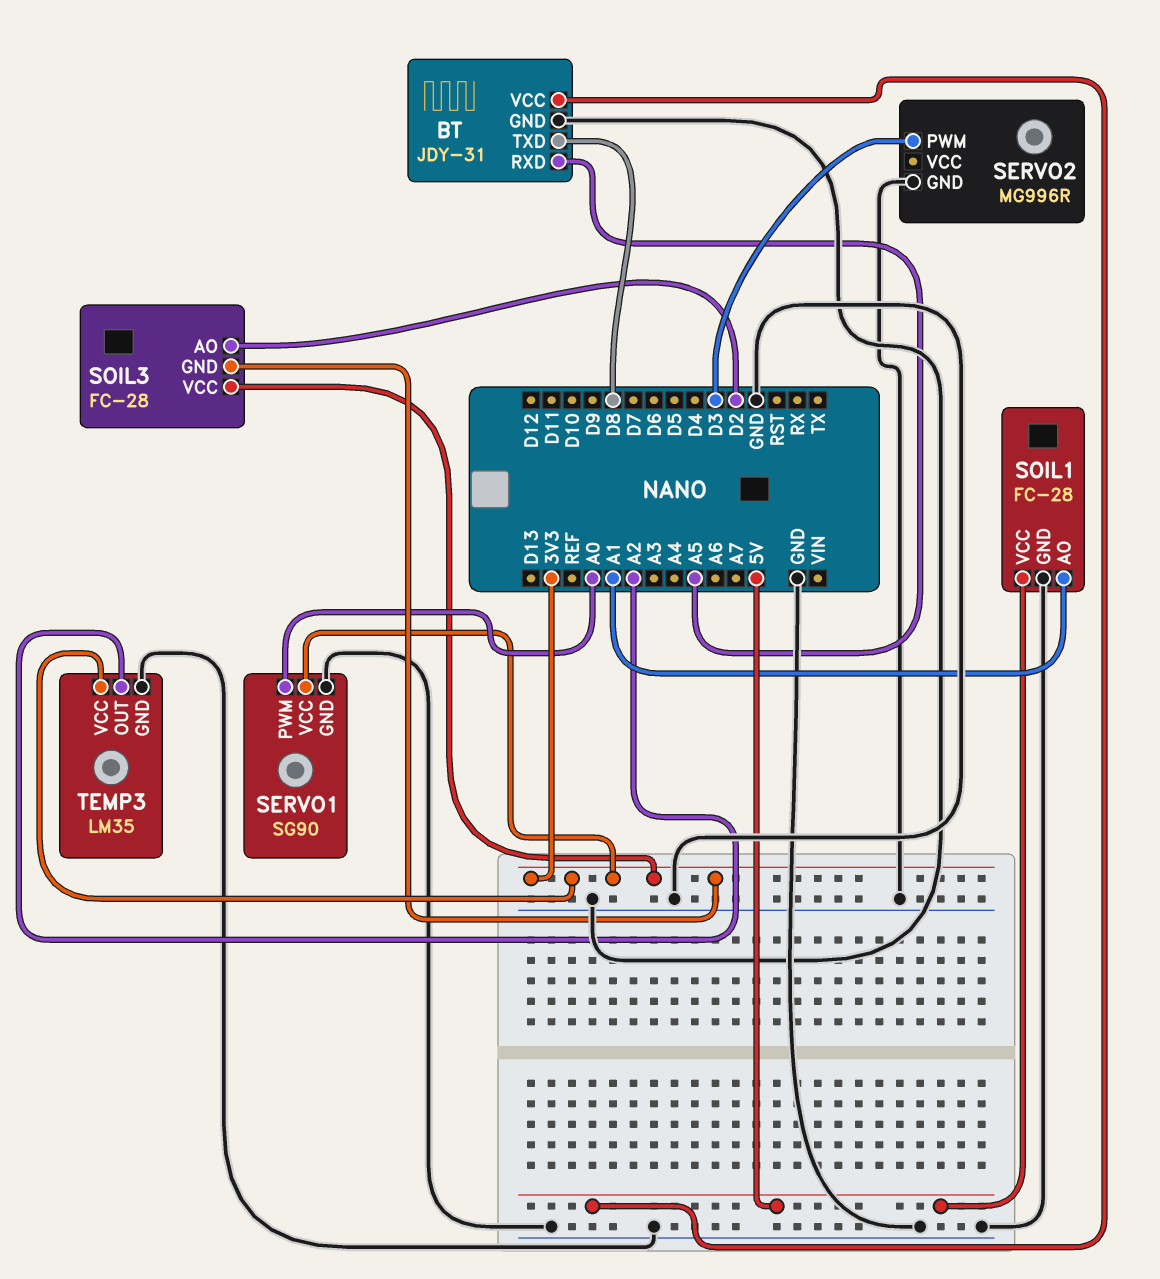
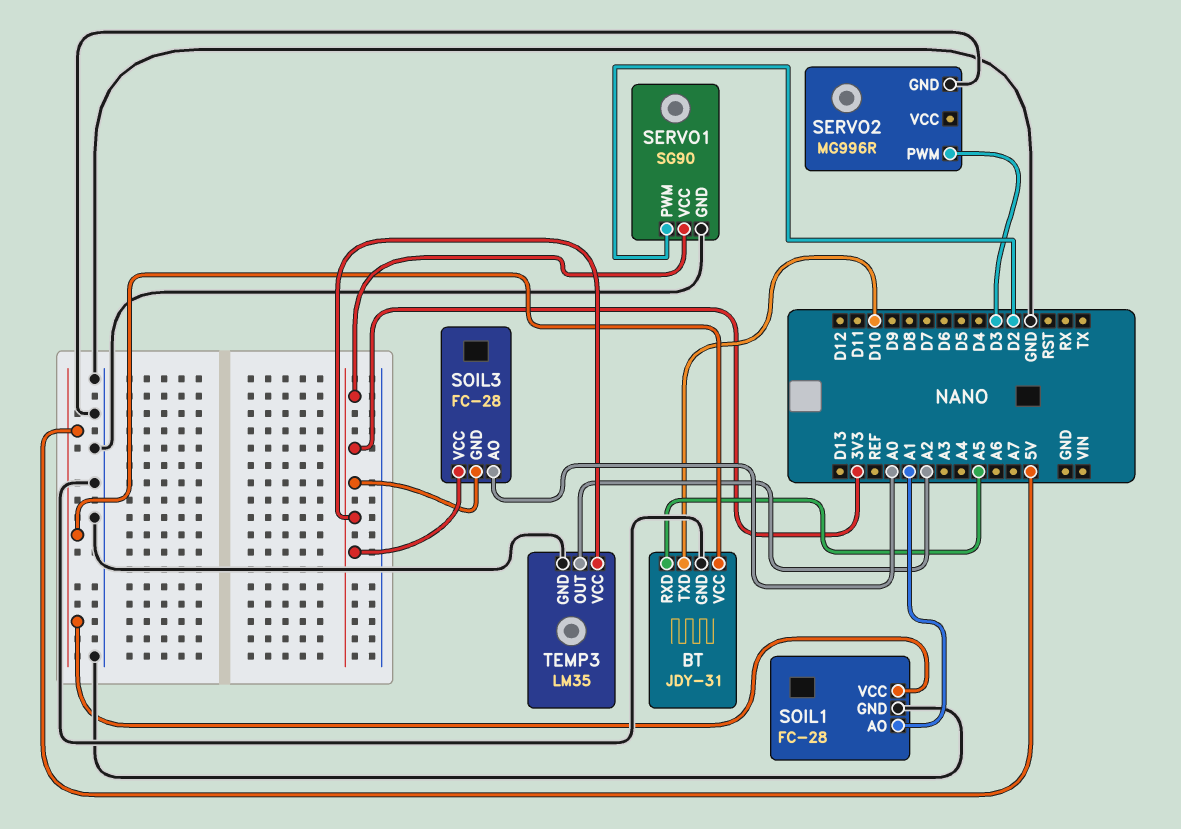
BT pin TXD: D8 -> D10
SERVO1 pin PWM: A0 -> D2
SOIL3 pin AO: D2 -> A0

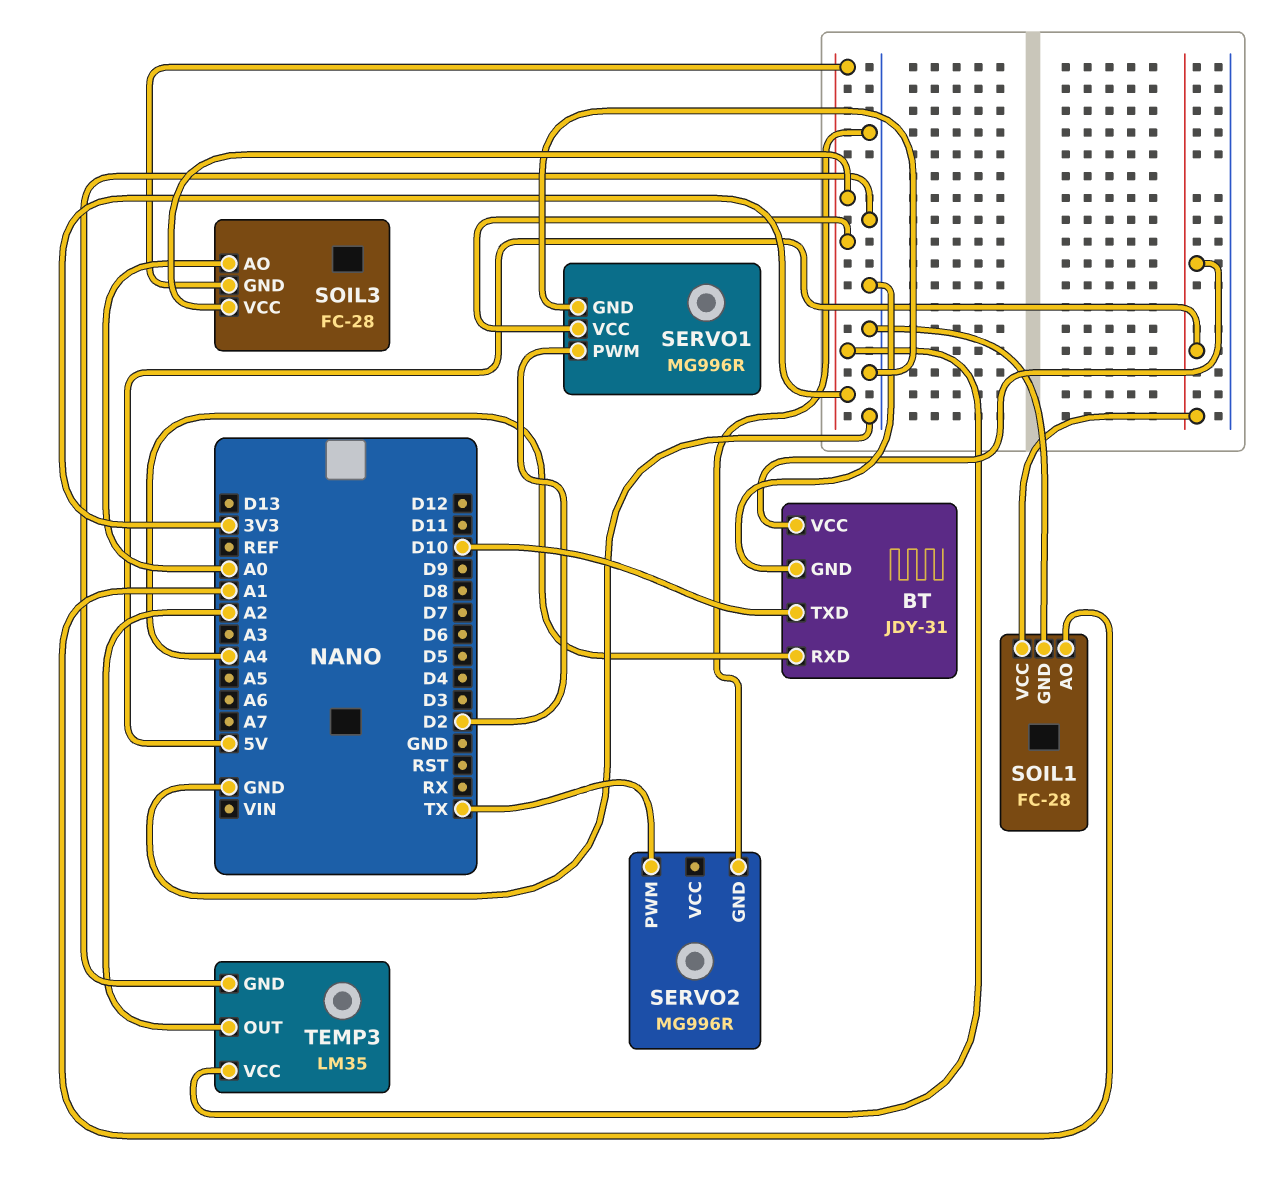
BT pin RXD: A5 -> A4
SERVO1: SG90 -> MG996R
SERVO2 pin PWM: D3 -> TX

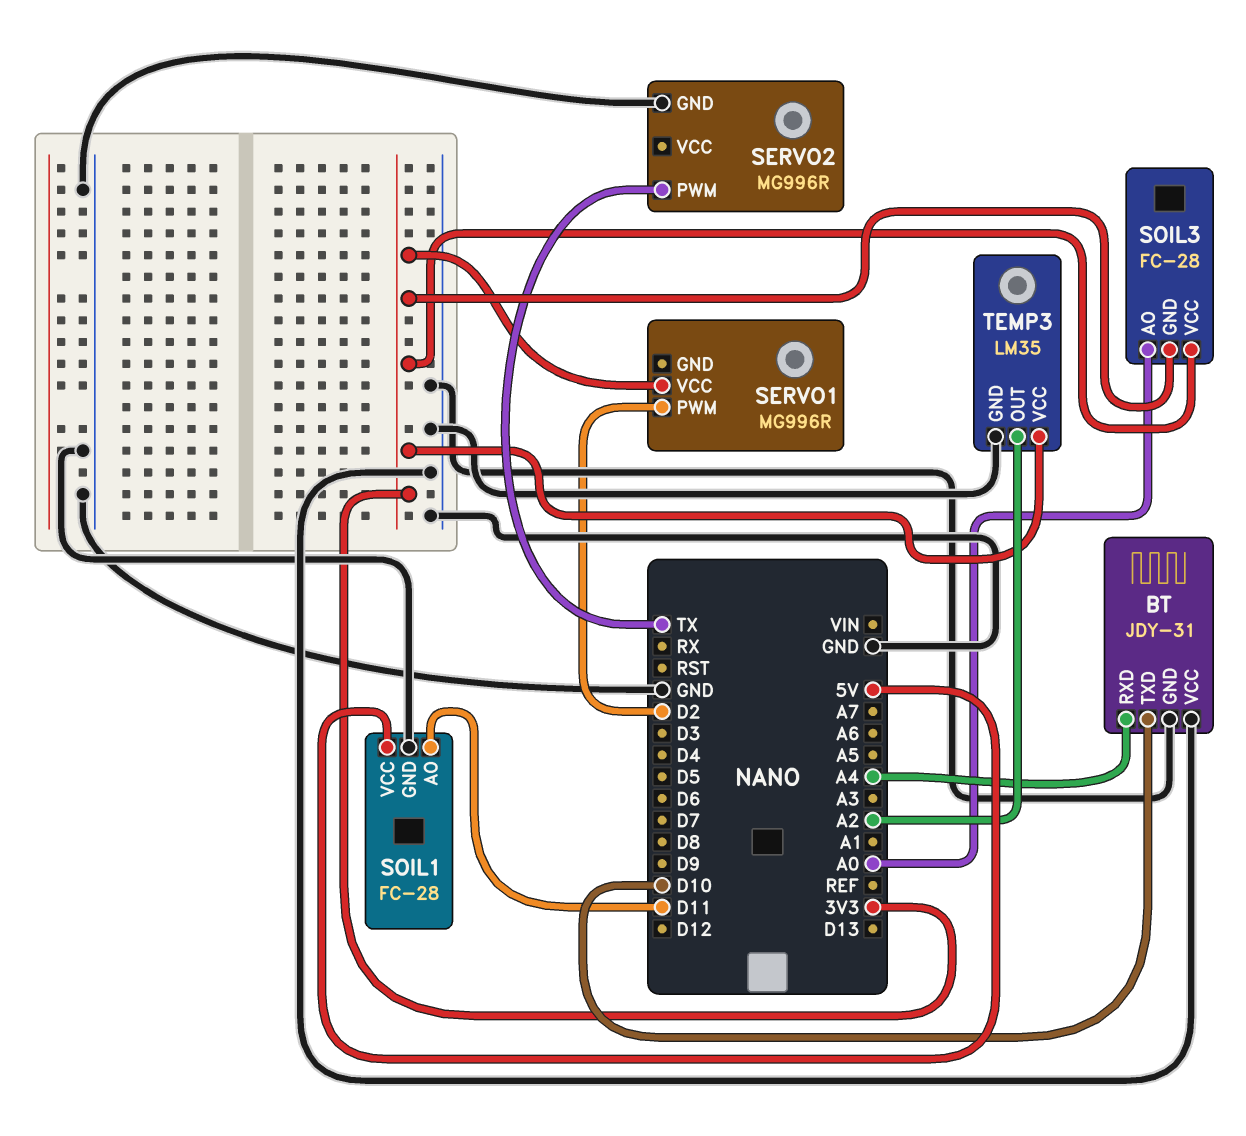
BT pin VCC: 5V -> GND
SERVO1 pin GND: GND -> none
SOIL1 pin AO: A1 -> D11

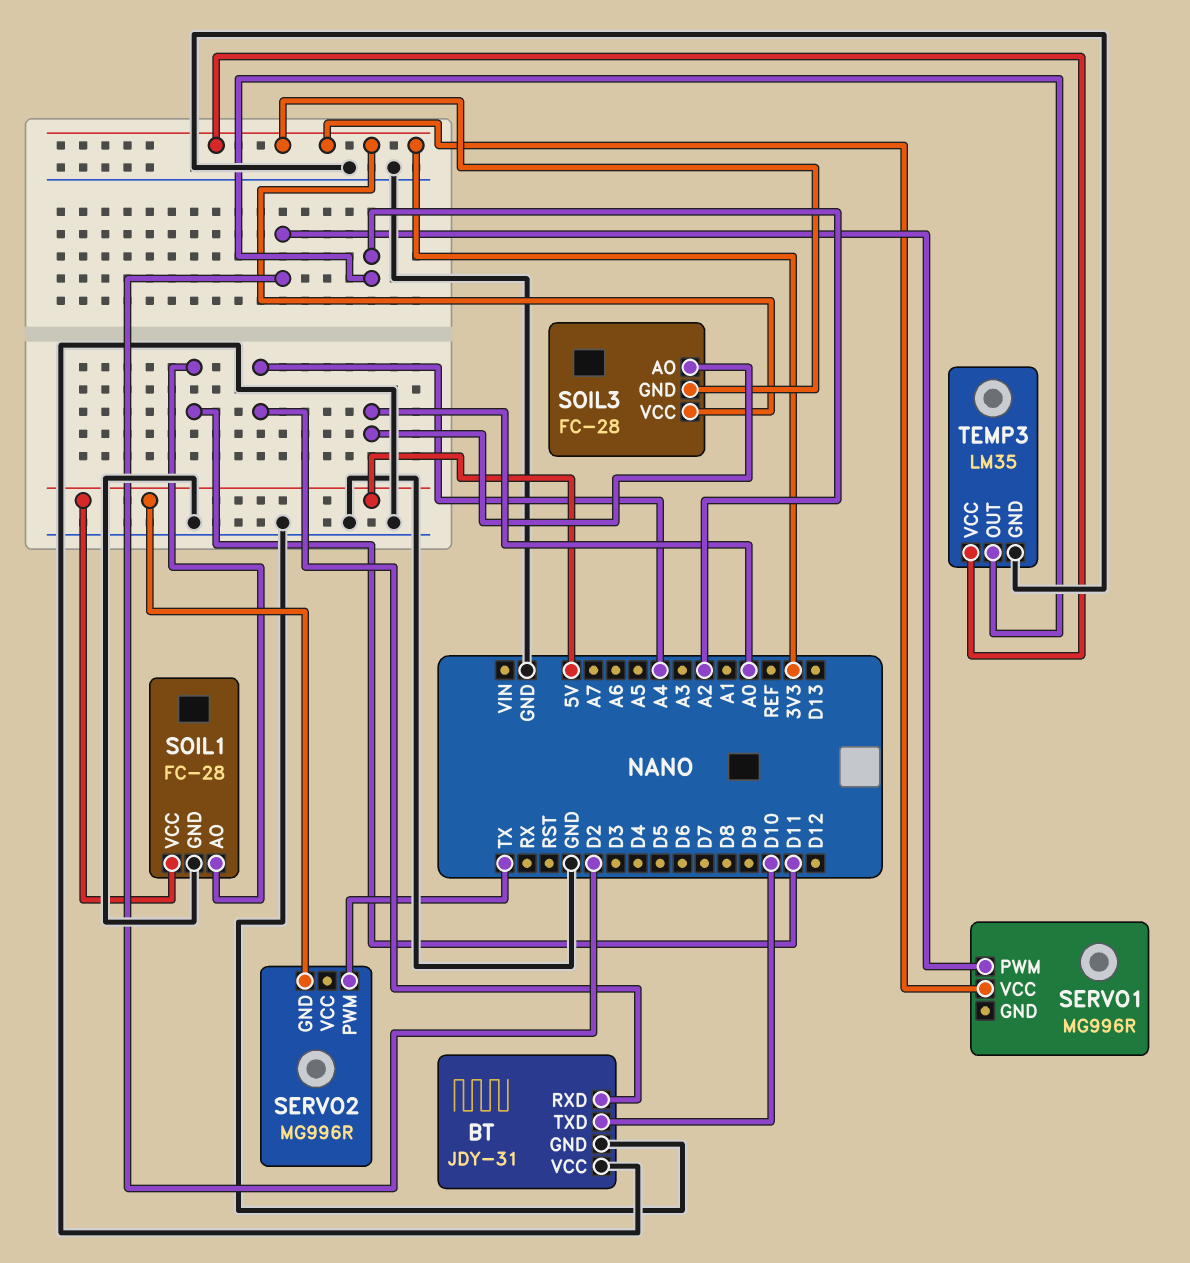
SERVO2 pin GND: GND -> 5V

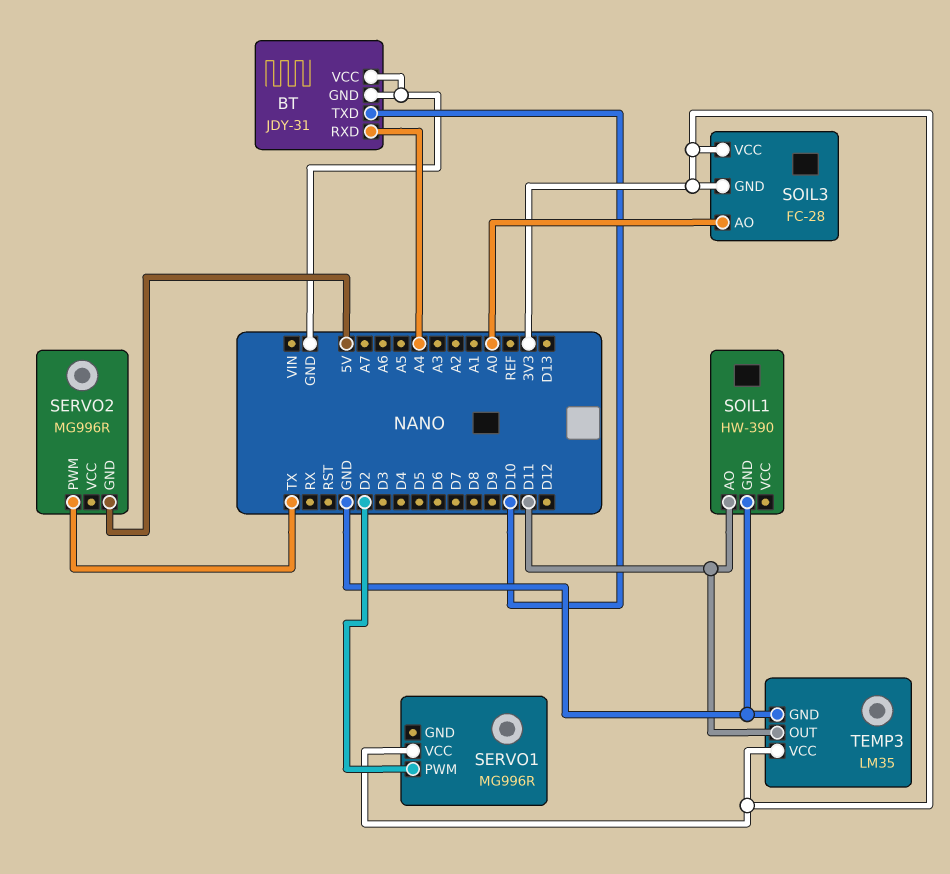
SOIL1: FC-28 -> HW-390
SOIL1 pin VCC: 5V -> none
TEMP3 pin OUT: A2 -> D11

